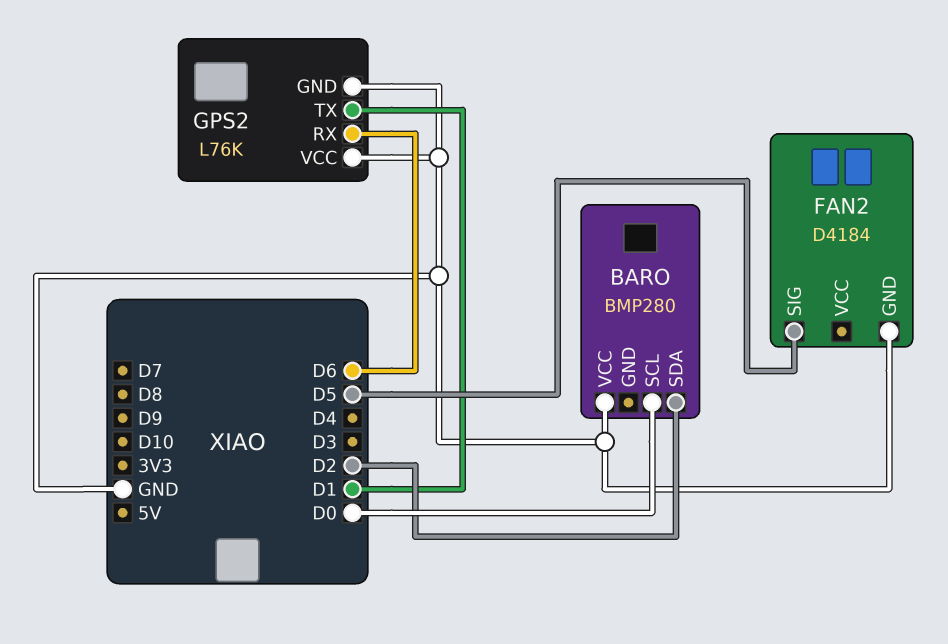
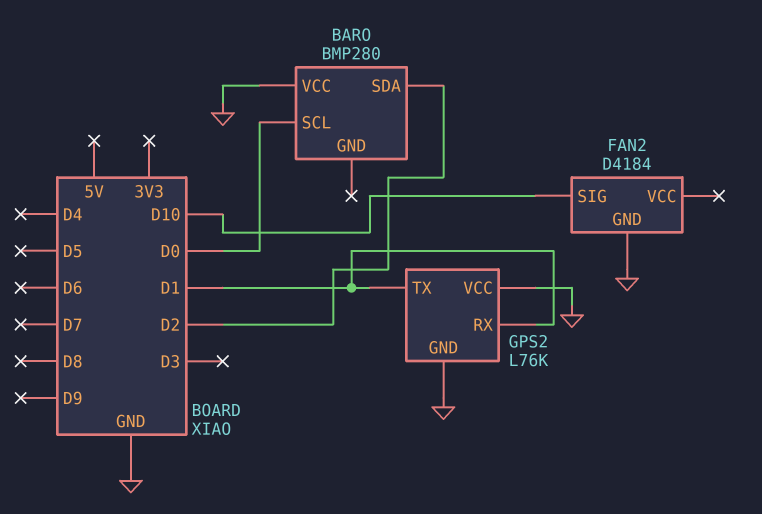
FAN2 pin SIG: D5 -> D10
GPS2 pin RX: D6 -> D1

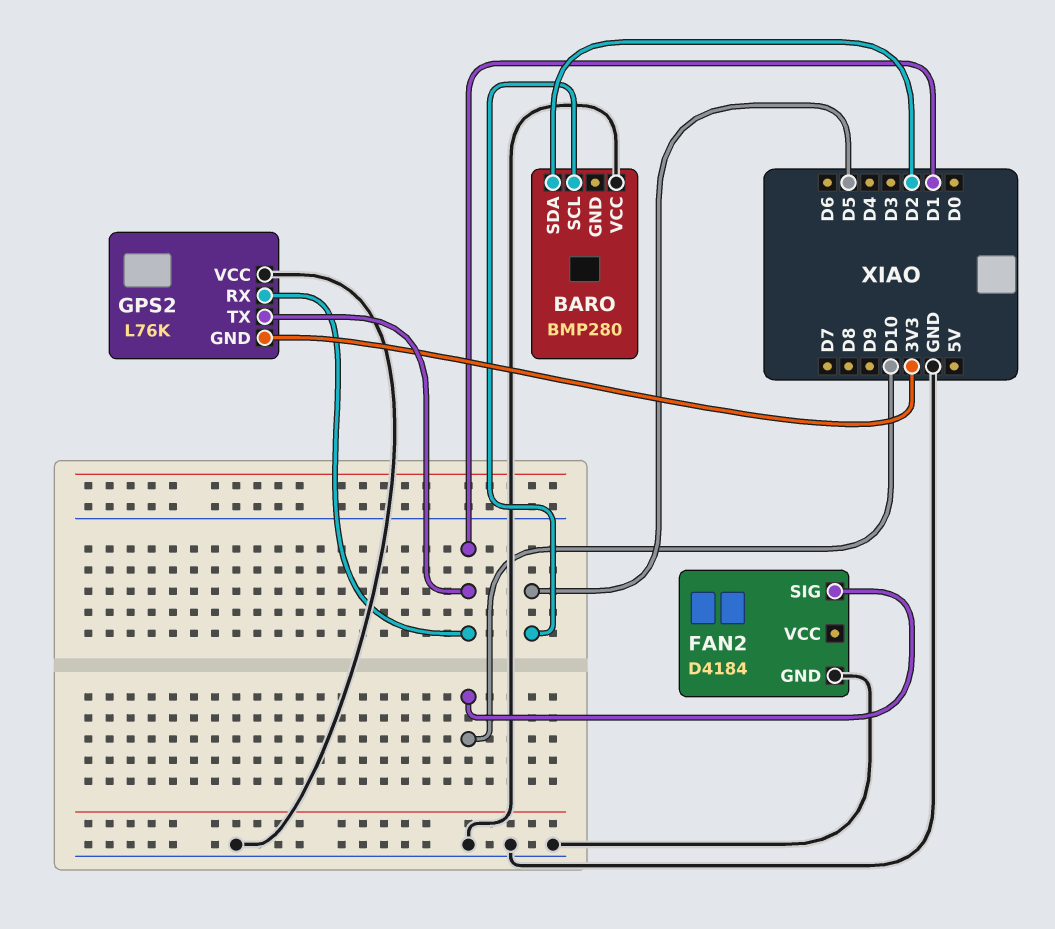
BARO pin SCL: D0 -> D5
GPS2 pin GND: GND -> 3V3

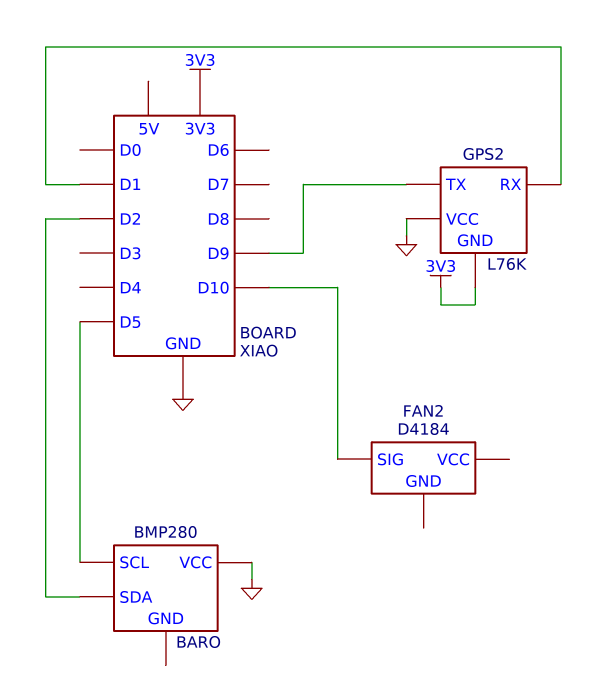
FAN2 pin GND: GND -> none
GPS2 pin TX: D1 -> D9

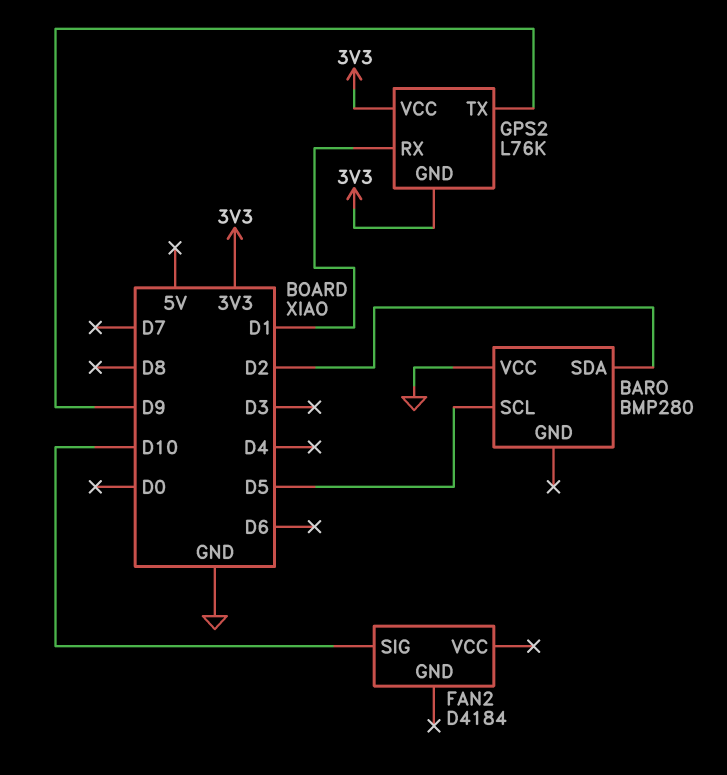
GPS2 pin VCC: GND -> 3V3

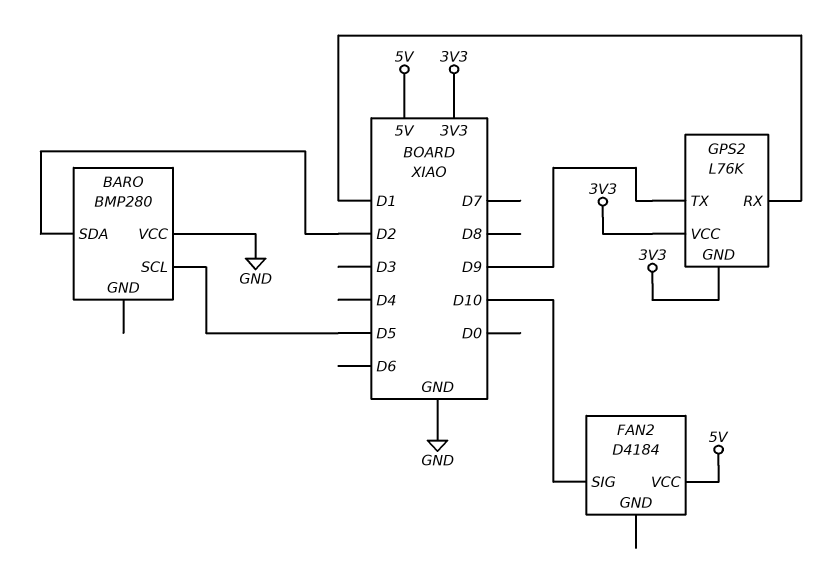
FAN2 pin VCC: none -> 5V

